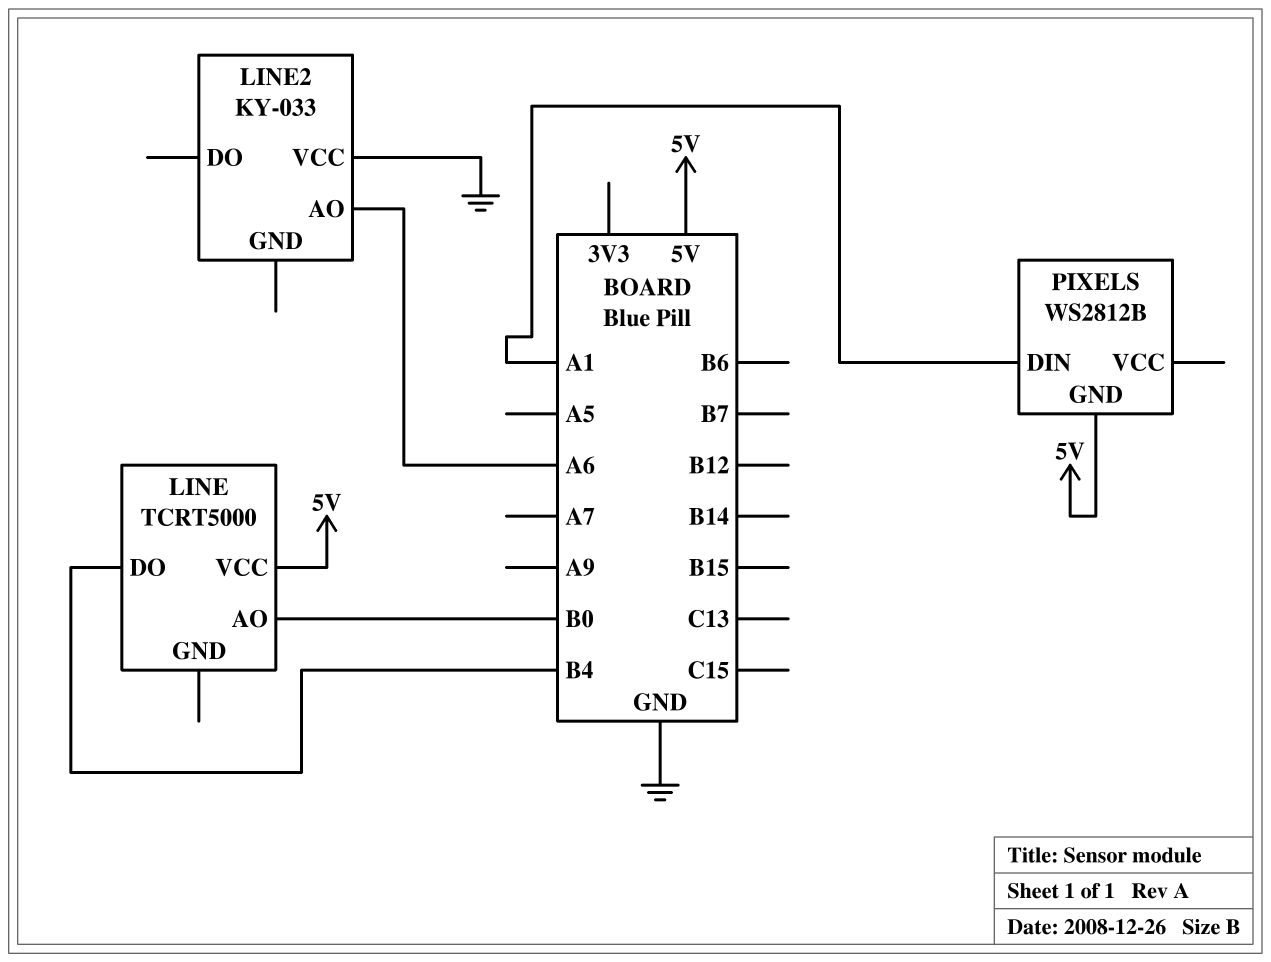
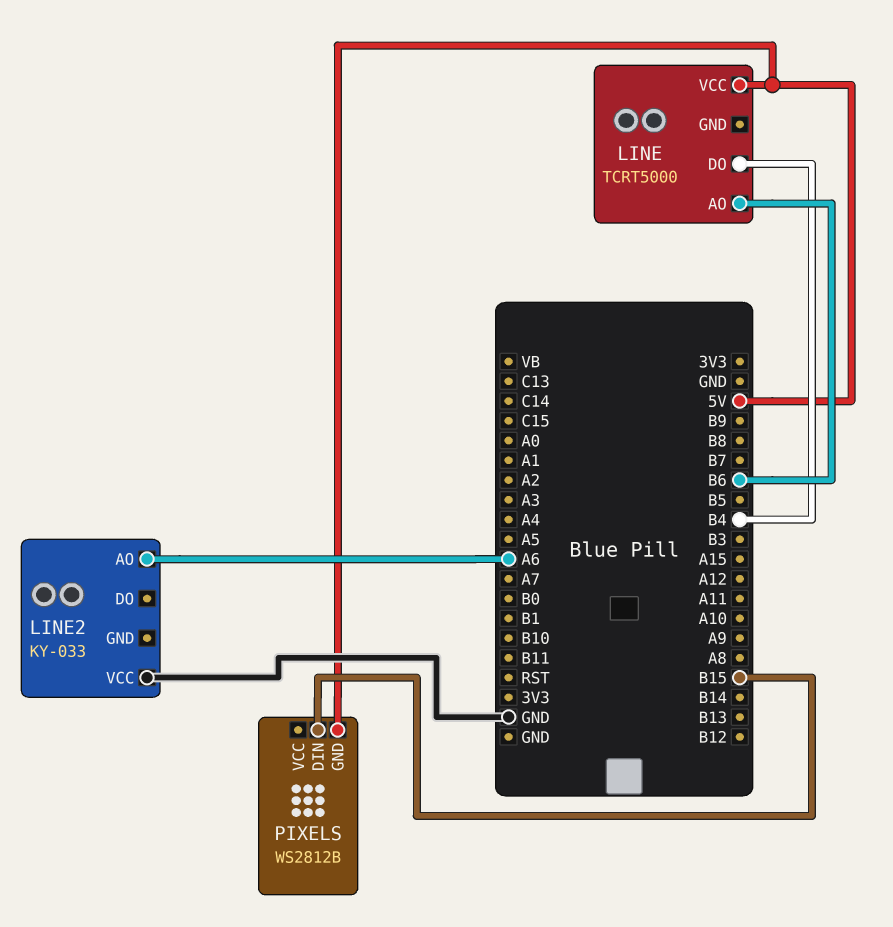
LINE pin AO: B0 -> B6
PIXELS pin DIN: A1 -> B15

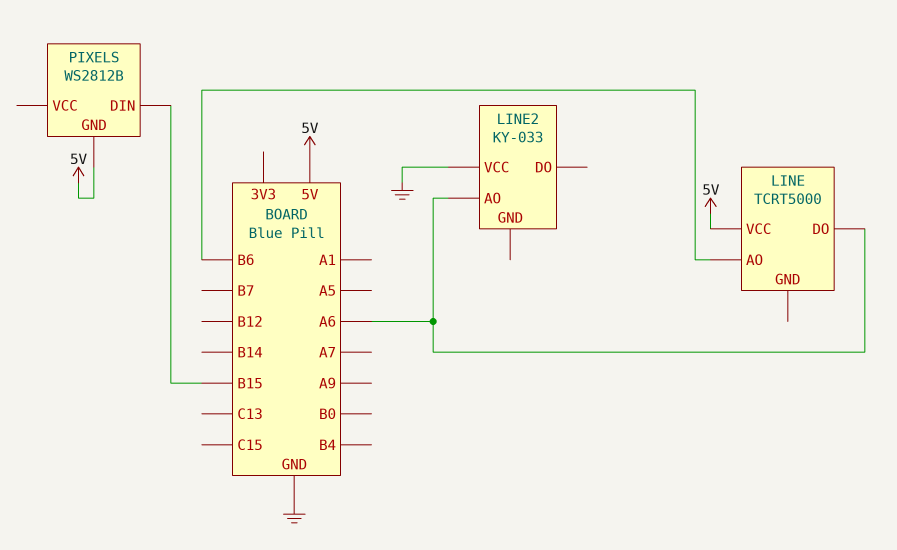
LINE pin DO: B4 -> A6

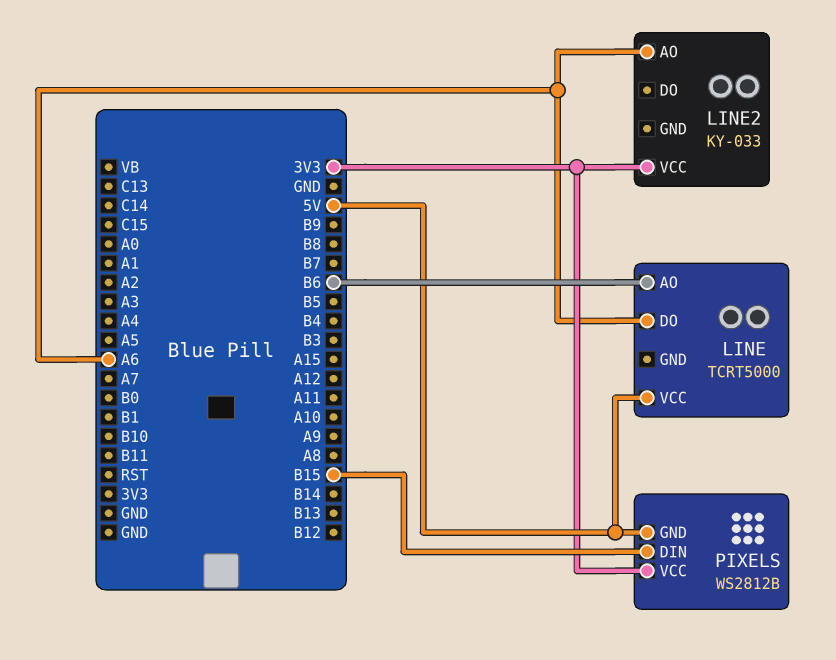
LINE2 pin VCC: GND -> 3V3
PIXELS pin VCC: none -> 3V3

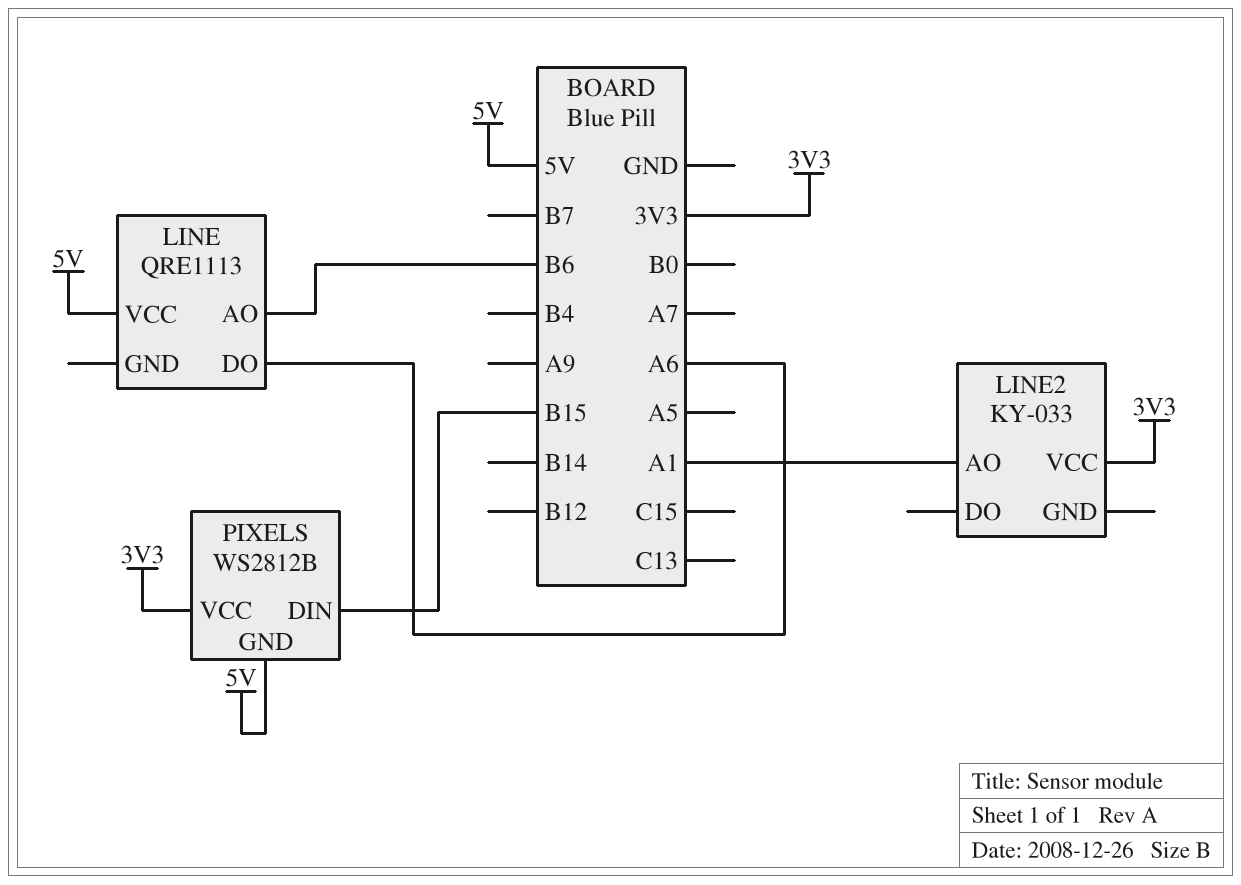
LINE: TCRT5000 -> QRE1113
LINE2 pin AO: A6 -> A1

